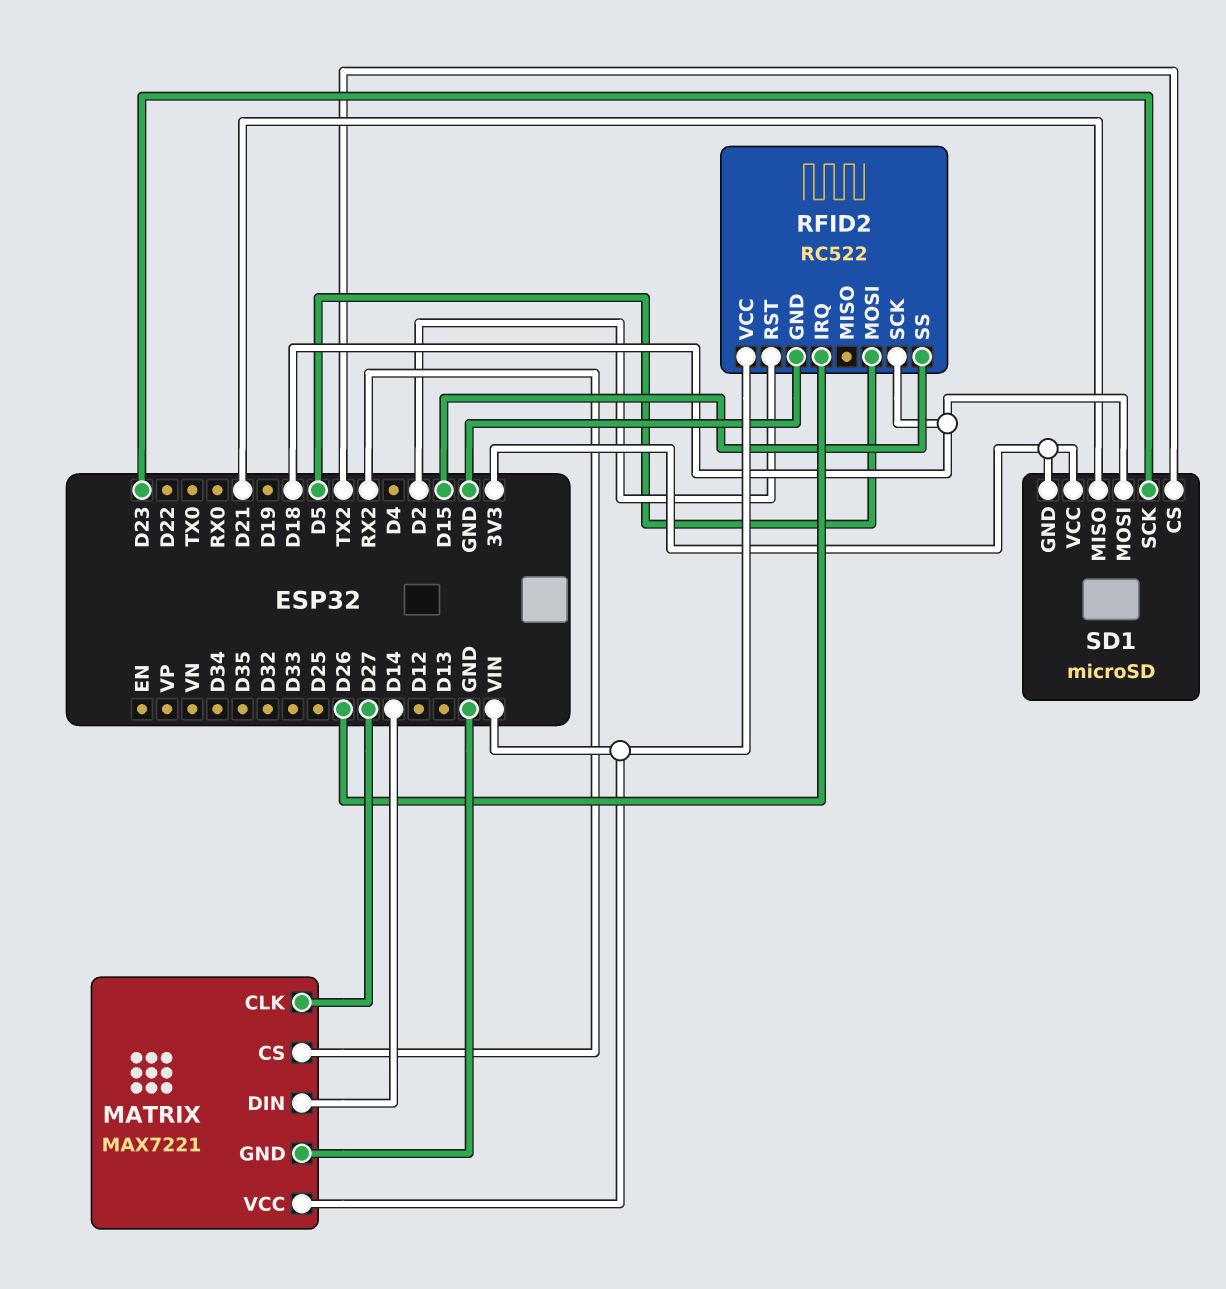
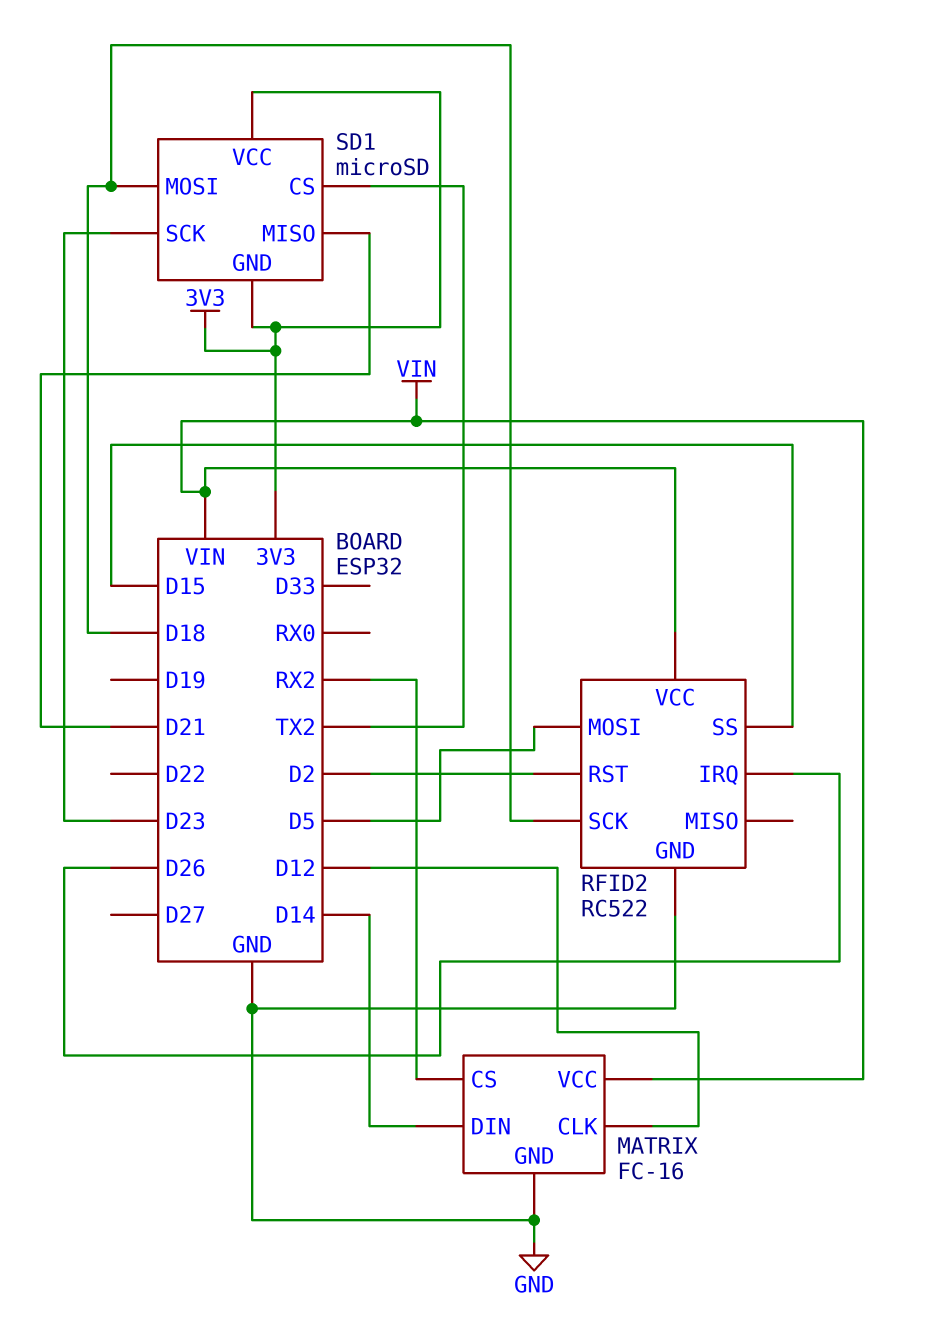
MATRIX: MAX7221 -> FC-16
MATRIX pin CLK: D27 -> D12

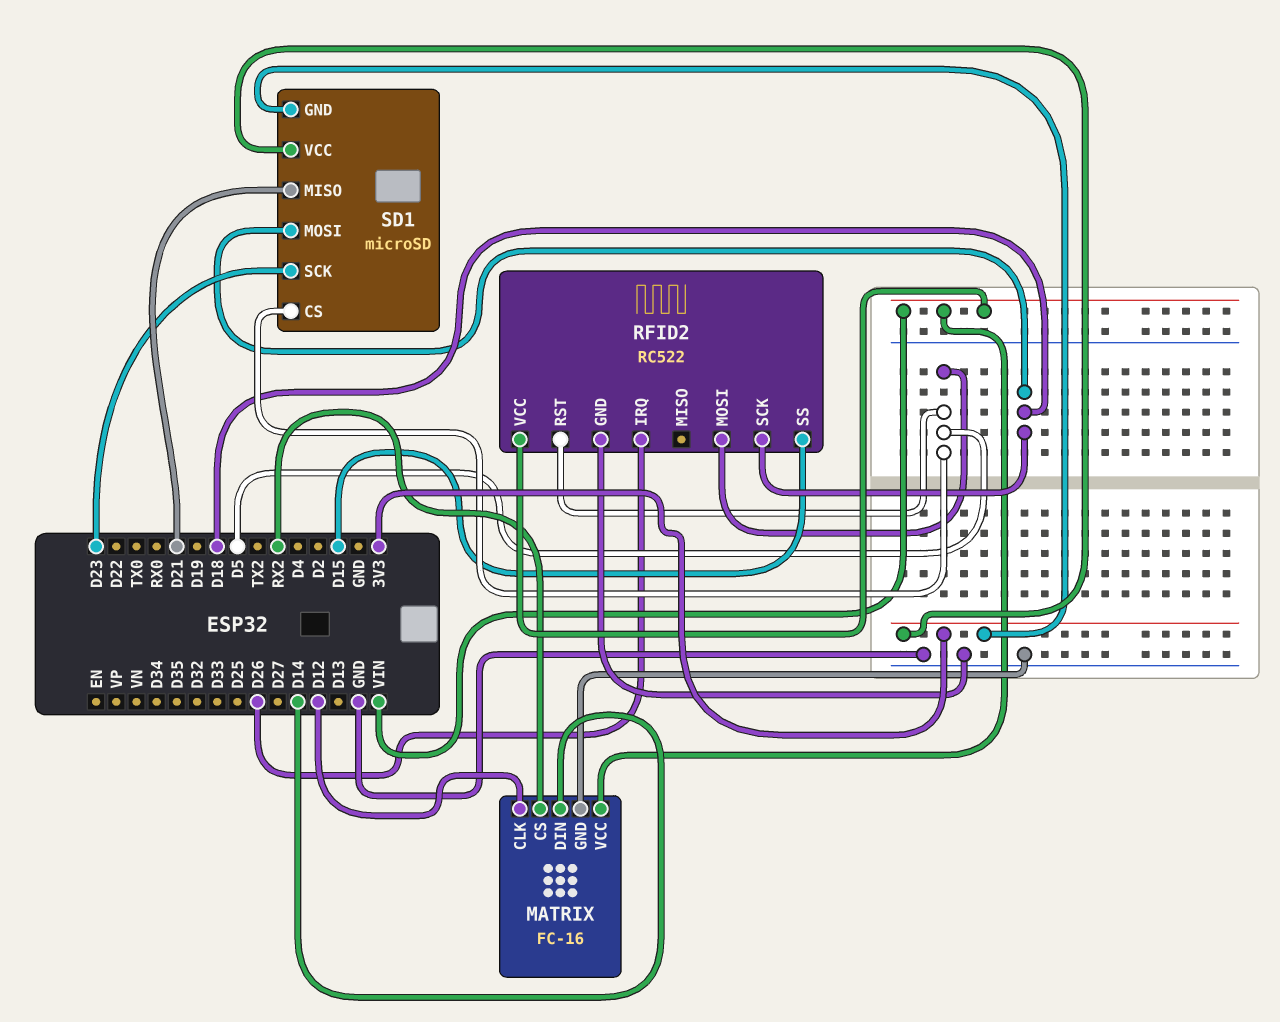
RFID2 pin RST: D2 -> D5
SD1 pin CS: TX2 -> D5

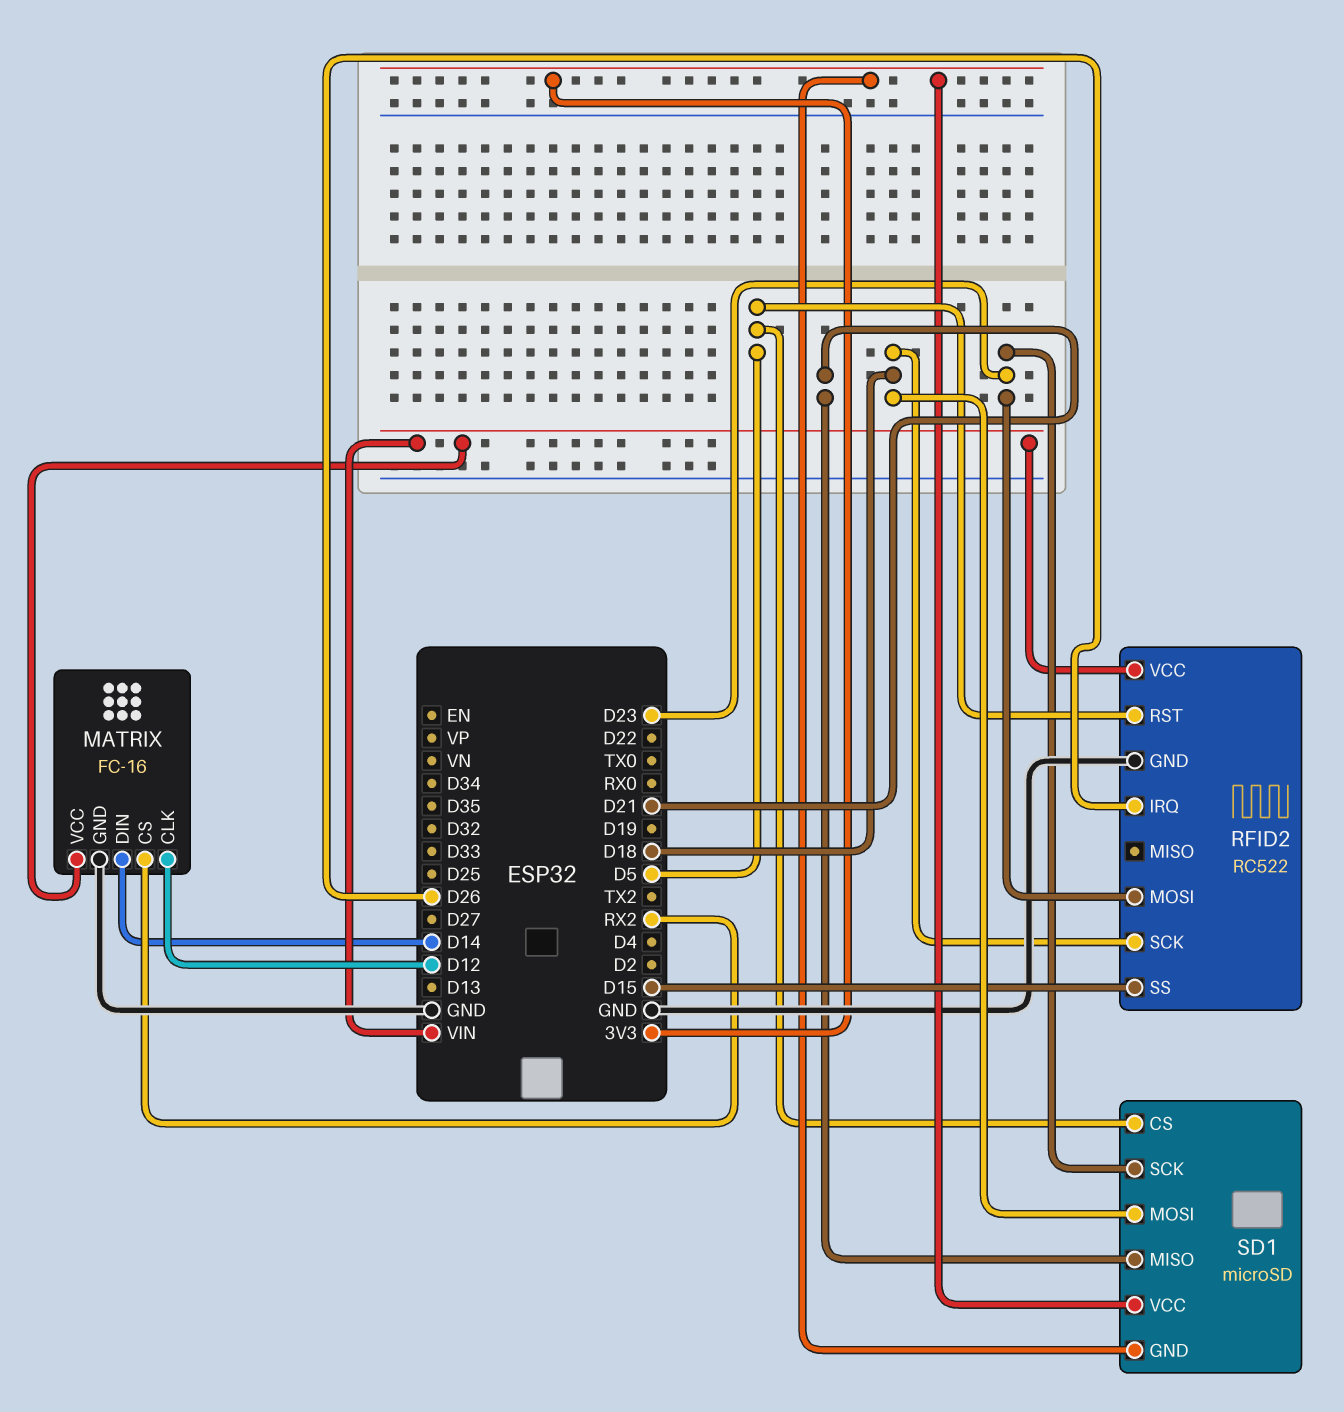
RFID2 pin MOSI: D5 -> D23

